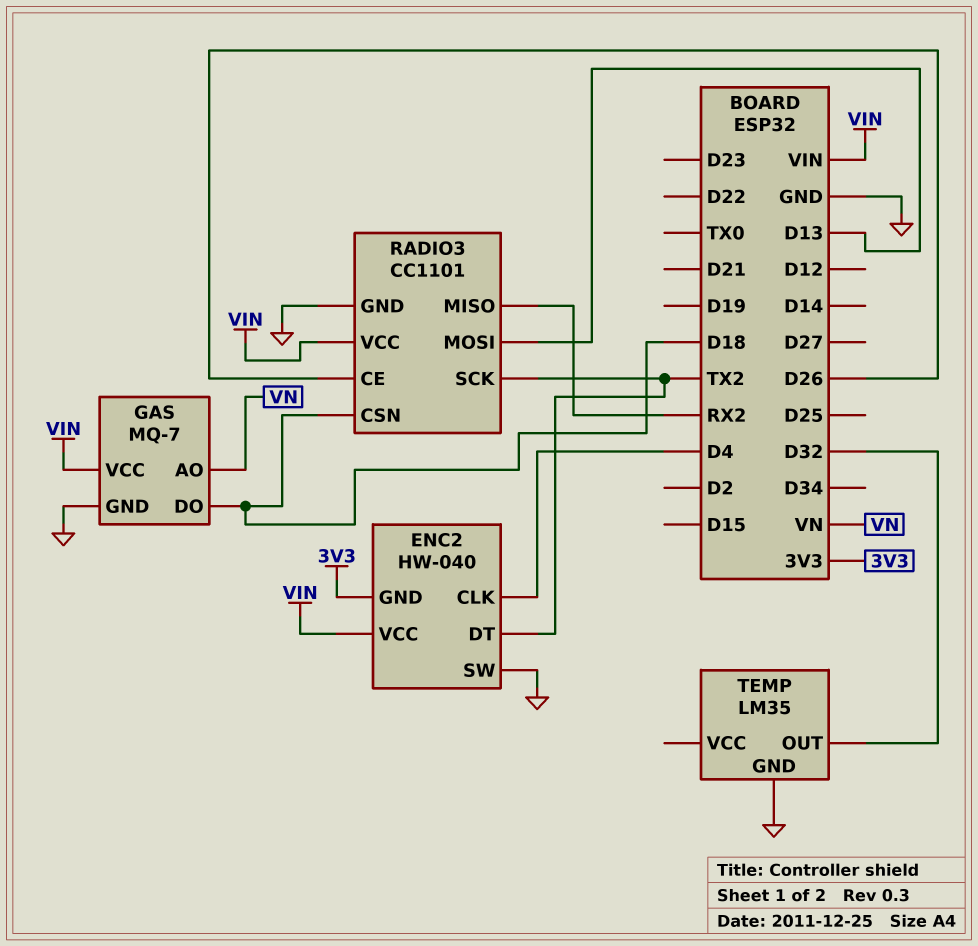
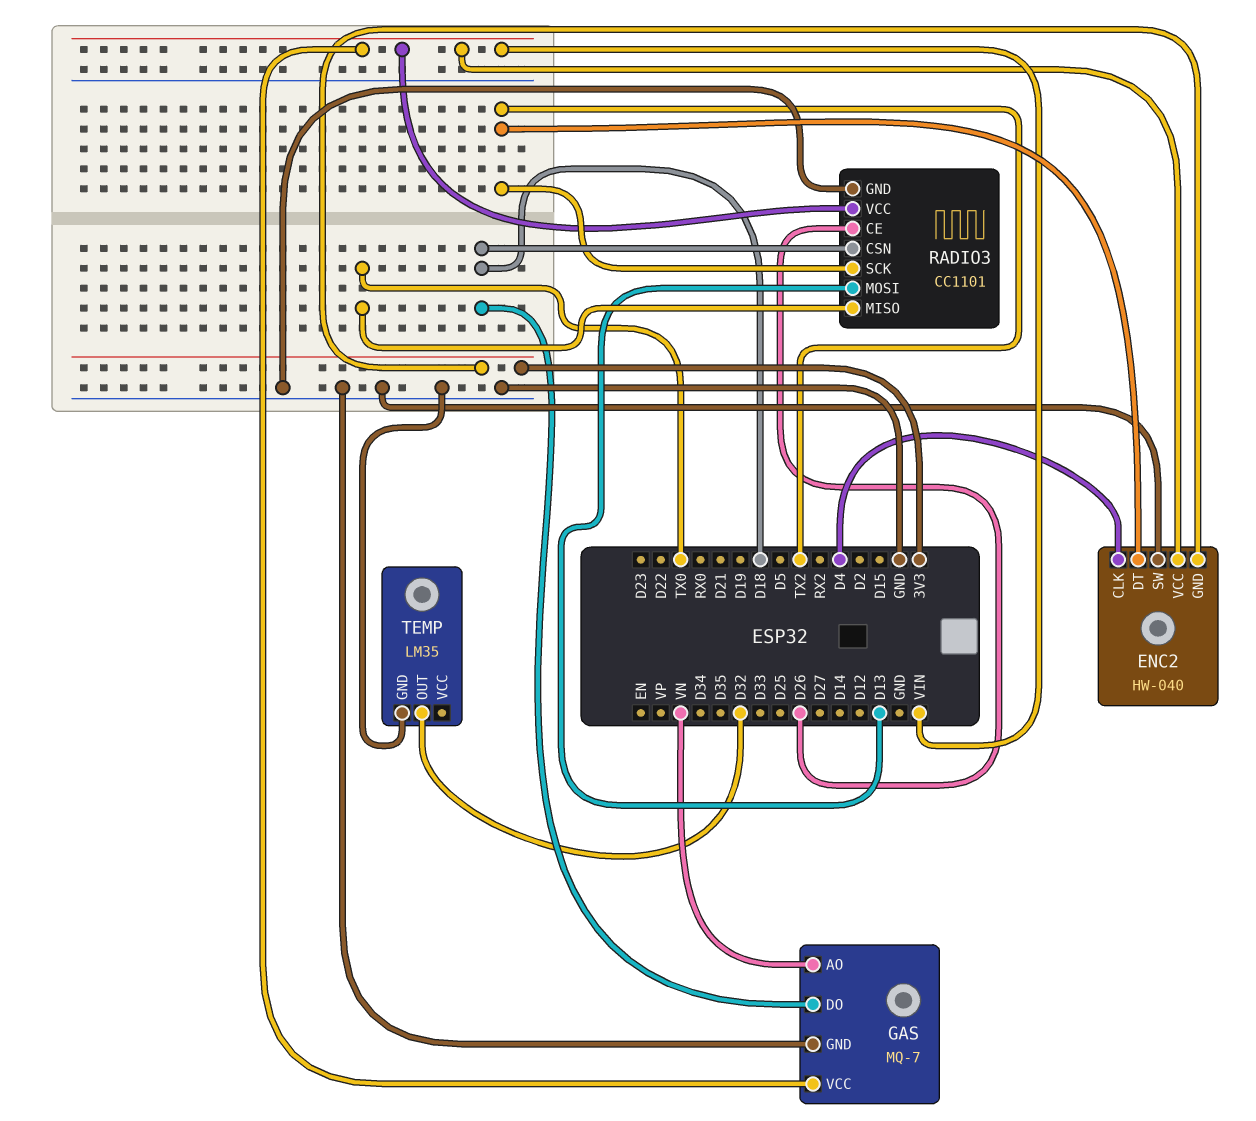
RADIO3 pin MISO: RX2 -> TX0

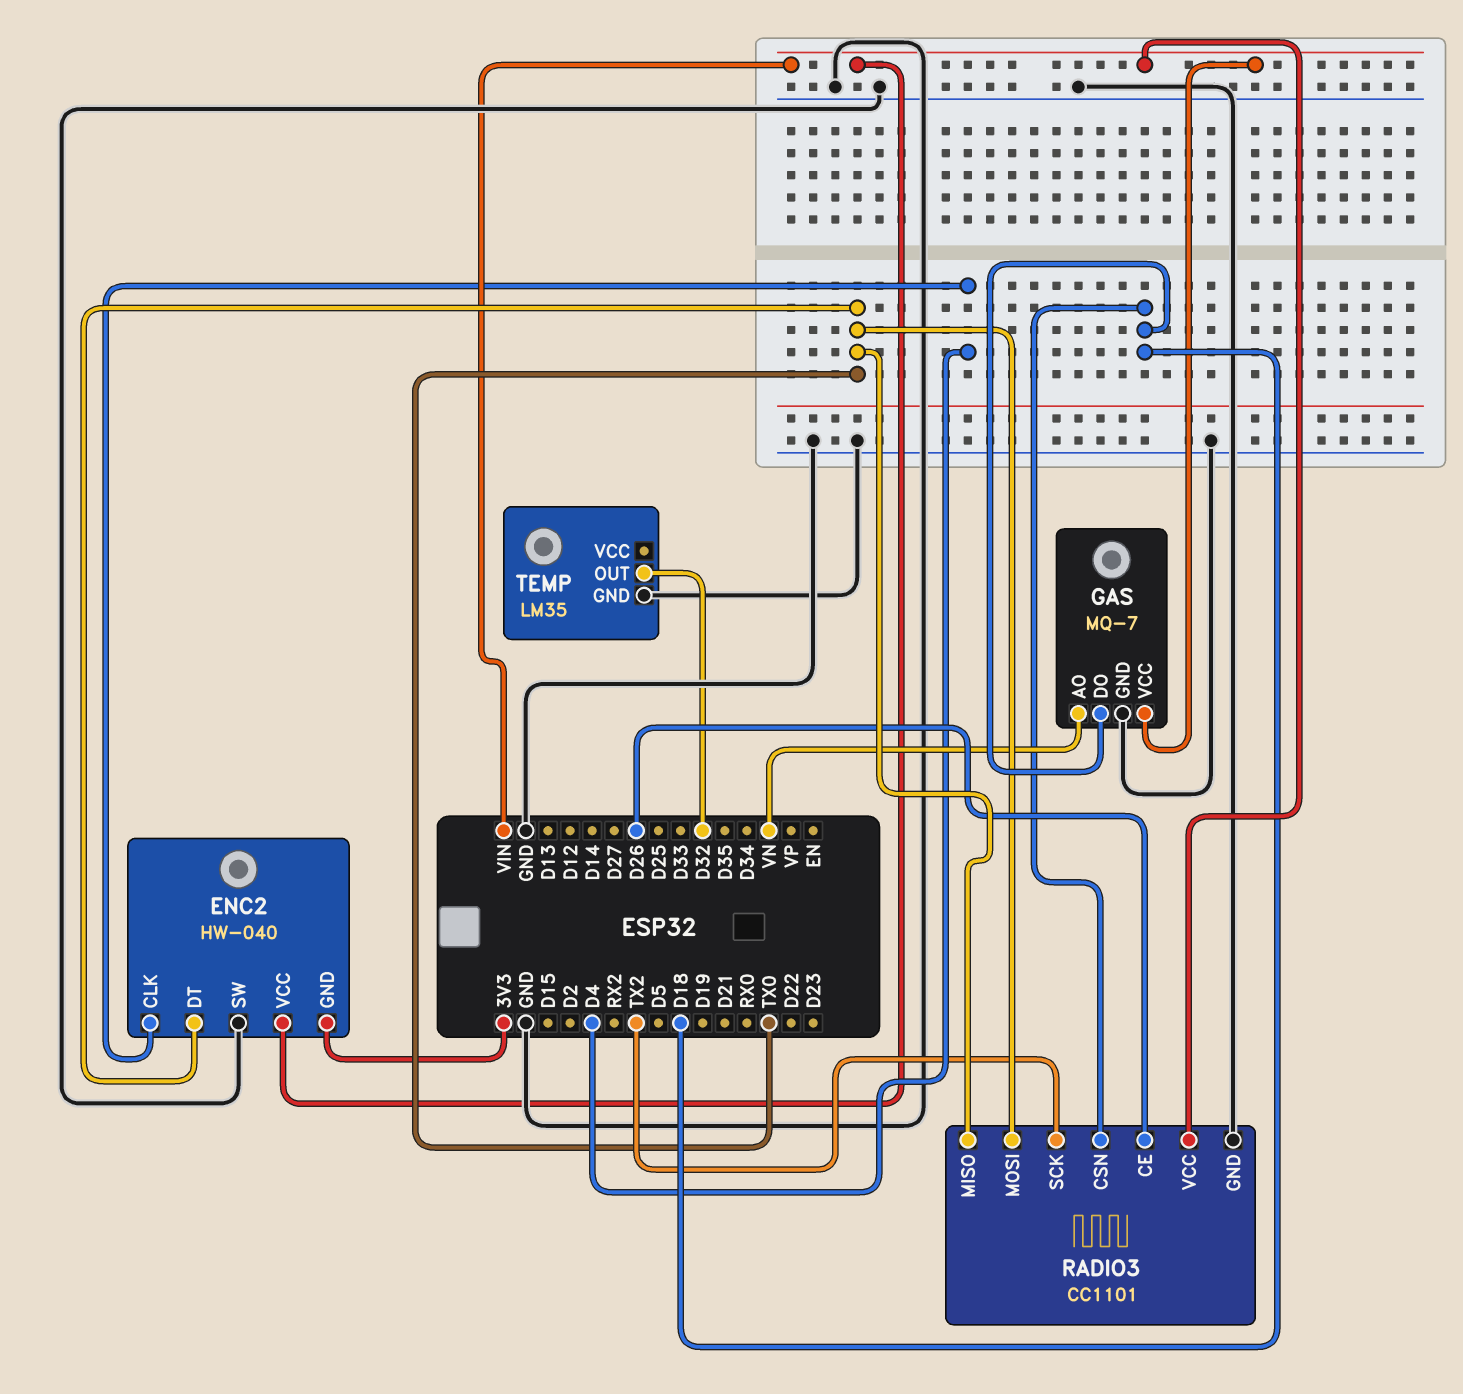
ENC2 pin DT: TX2 -> TX0
RADIO3 pin MOSI: D13 -> TX0

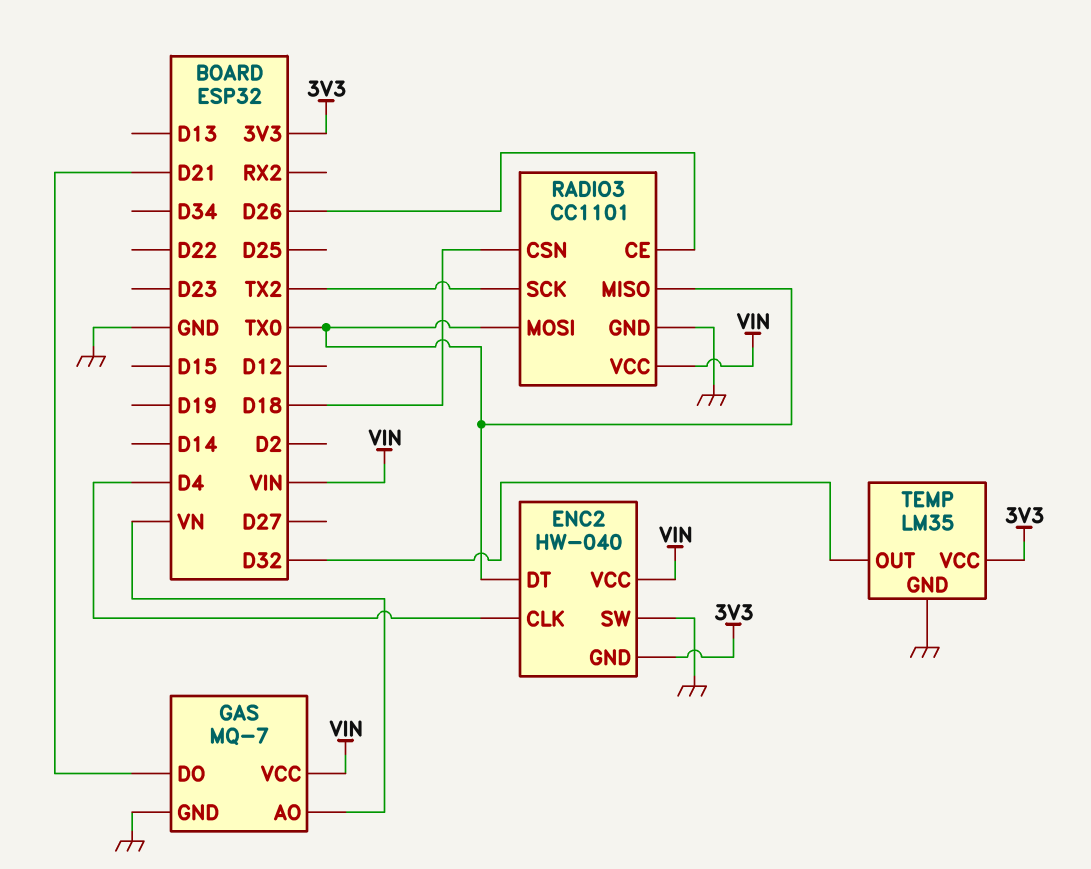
GAS pin DO: D18 -> D21
TEMP pin VCC: none -> 3V3

